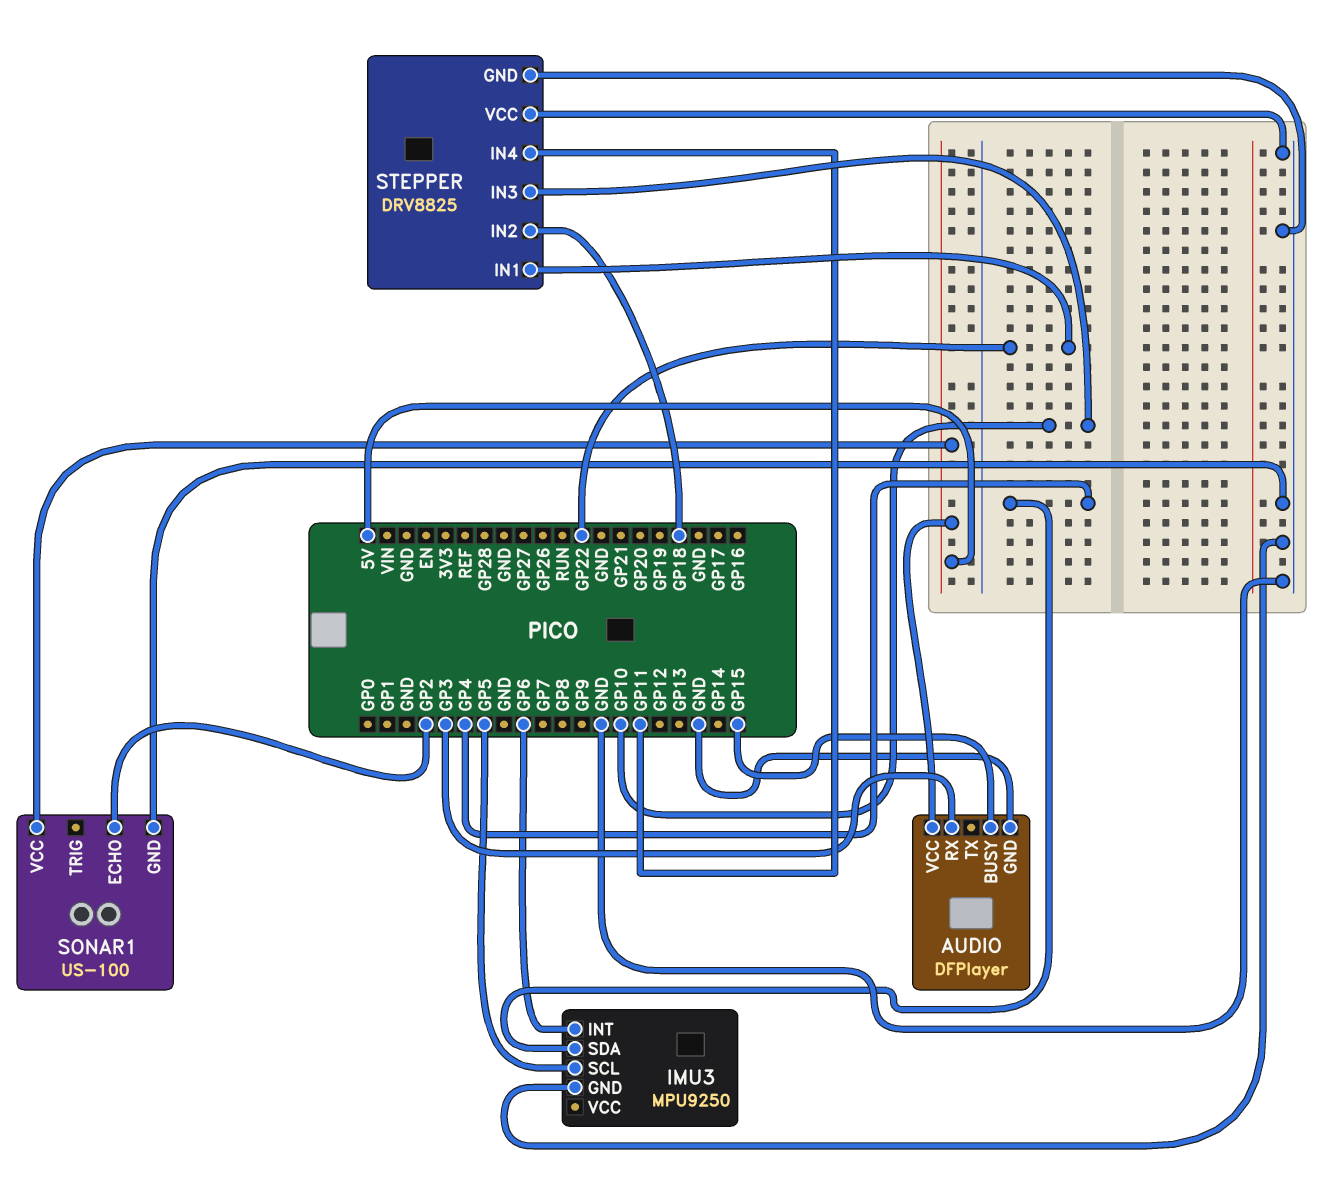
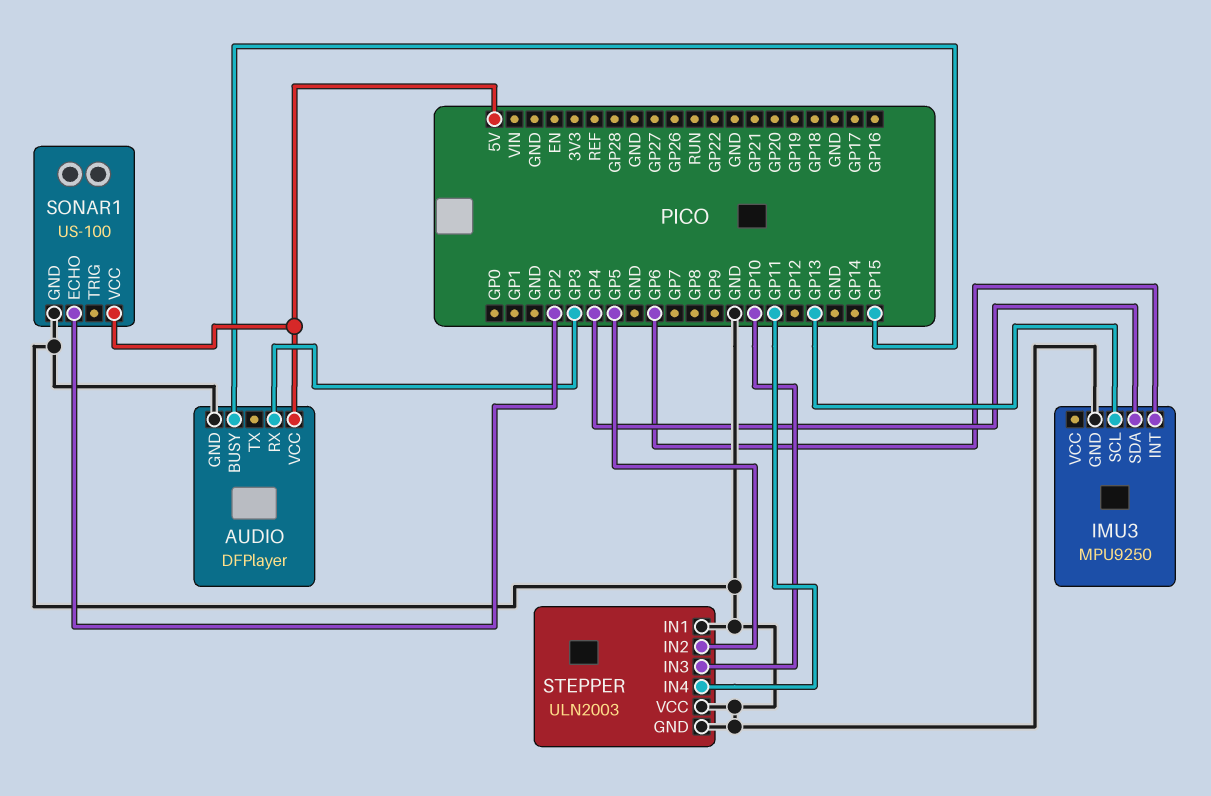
IMU3 pin SCL: GP5 -> GP13
STEPPER: DRV8825 -> ULN2003
STEPPER pin IN1: GP22 -> GND
STEPPER pin IN2: GP18 -> GP5

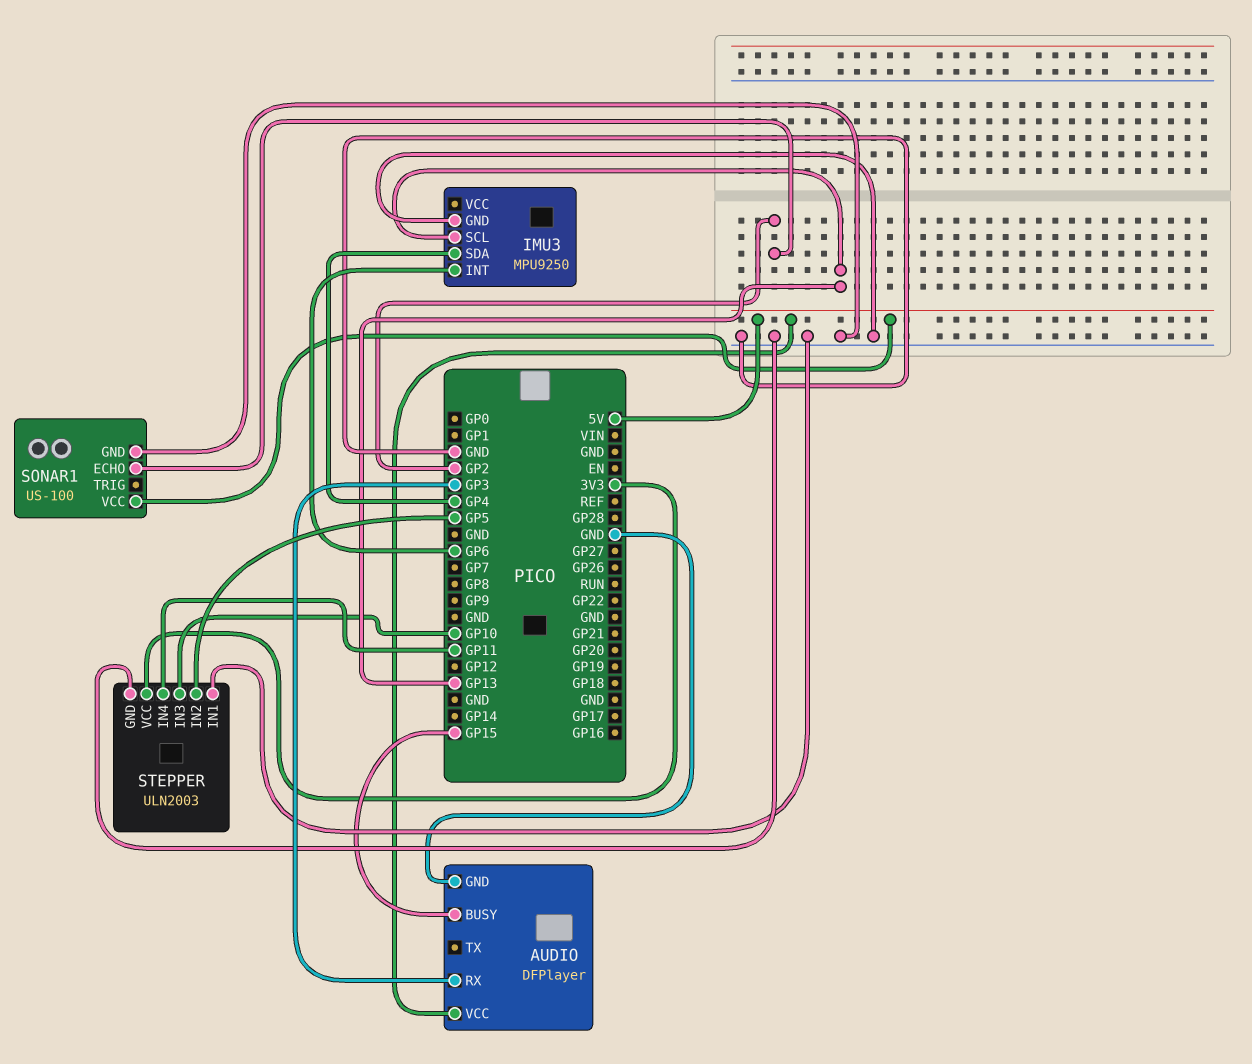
STEPPER pin VCC: GND -> 3V3

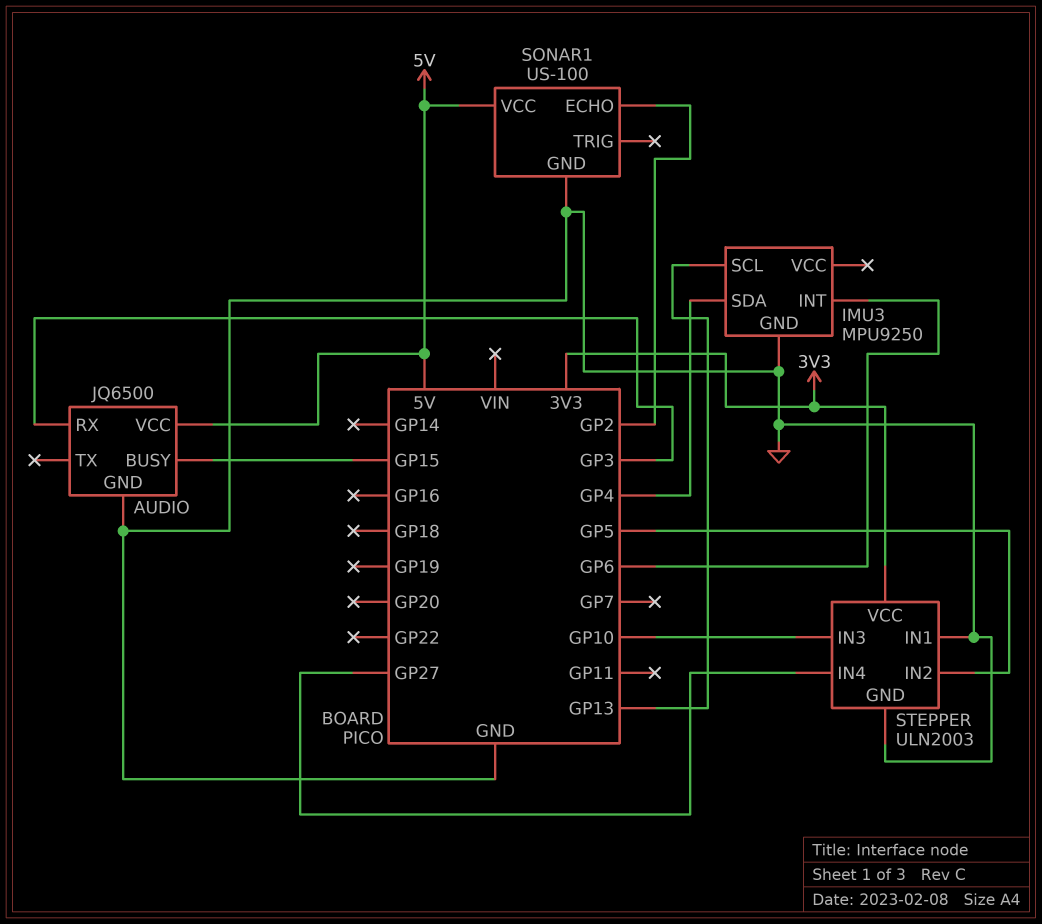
AUDIO: DFPlayer -> JQ6500
STEPPER pin IN4: GP11 -> GP27

